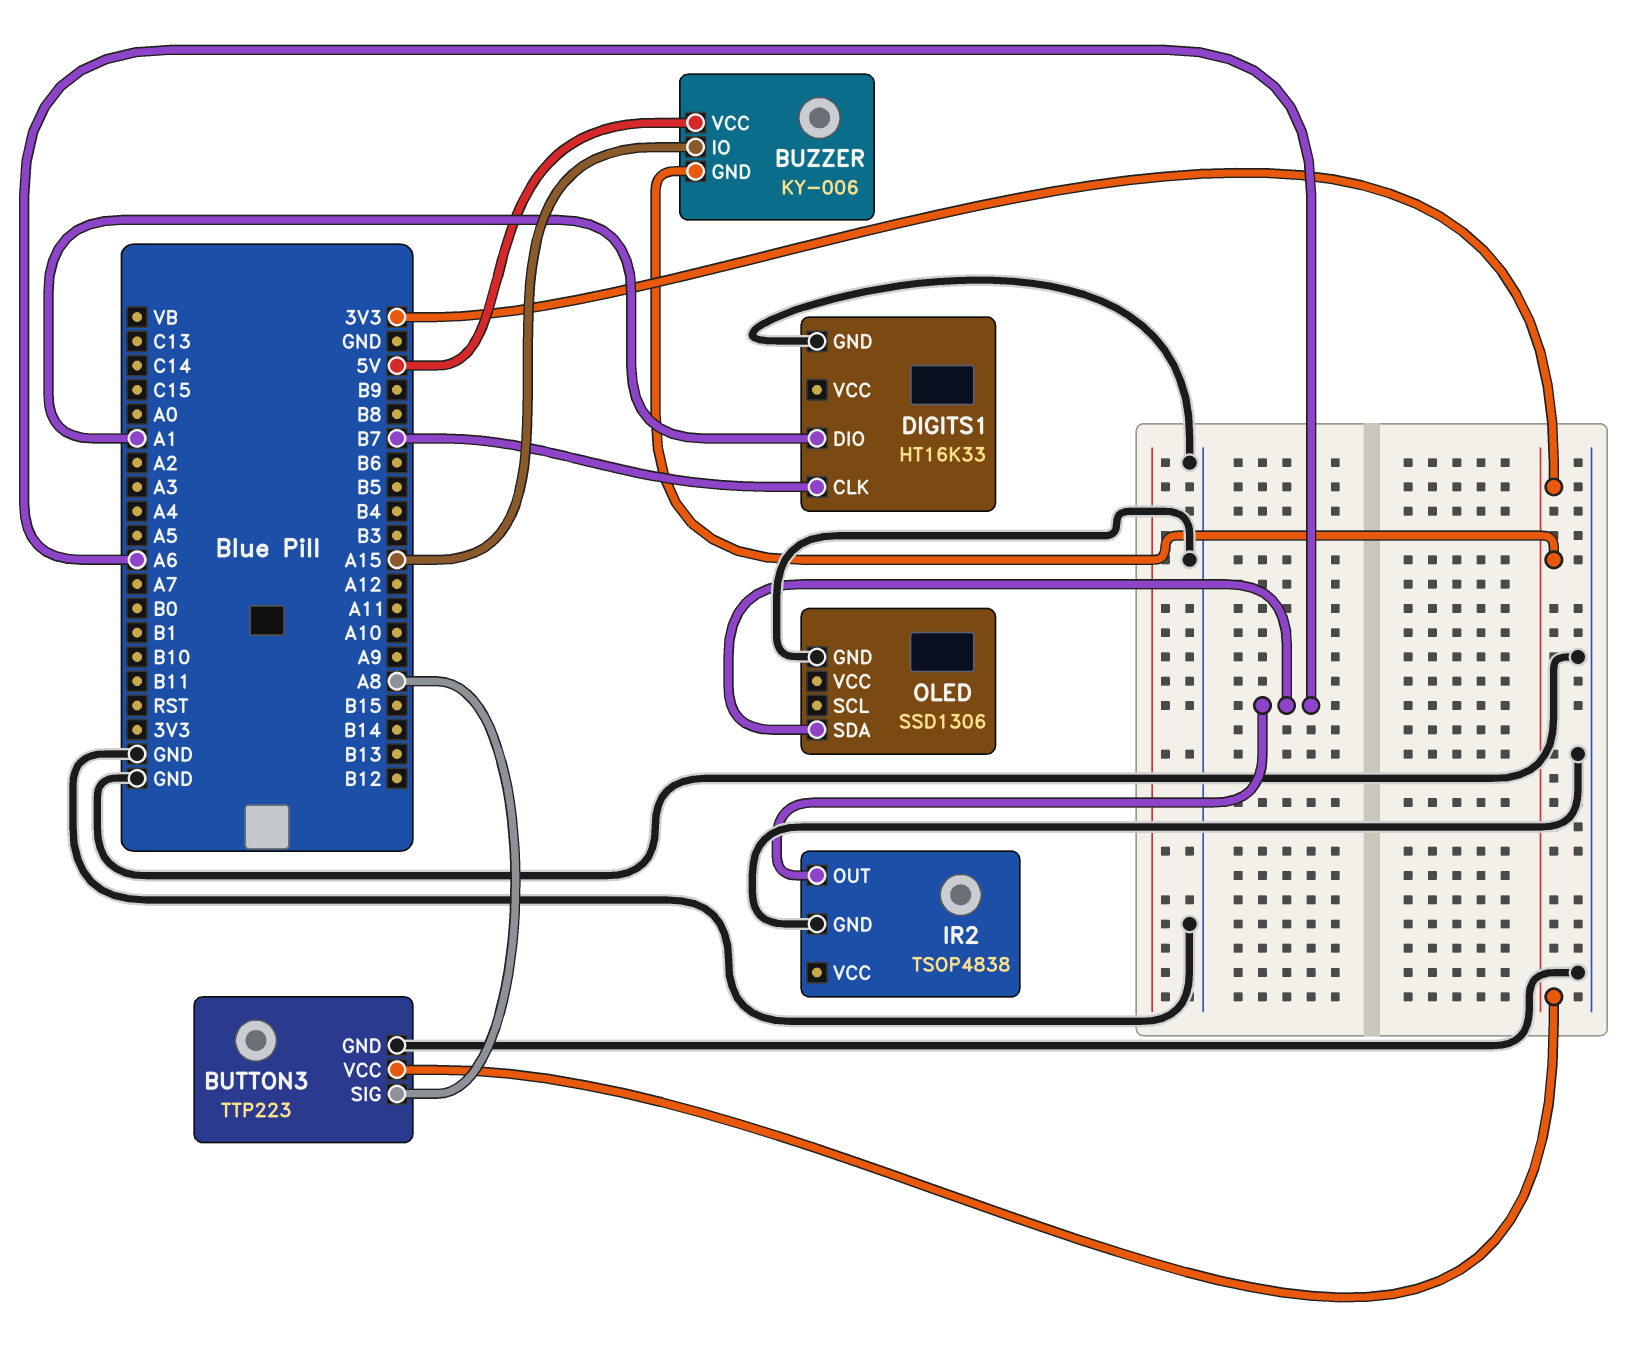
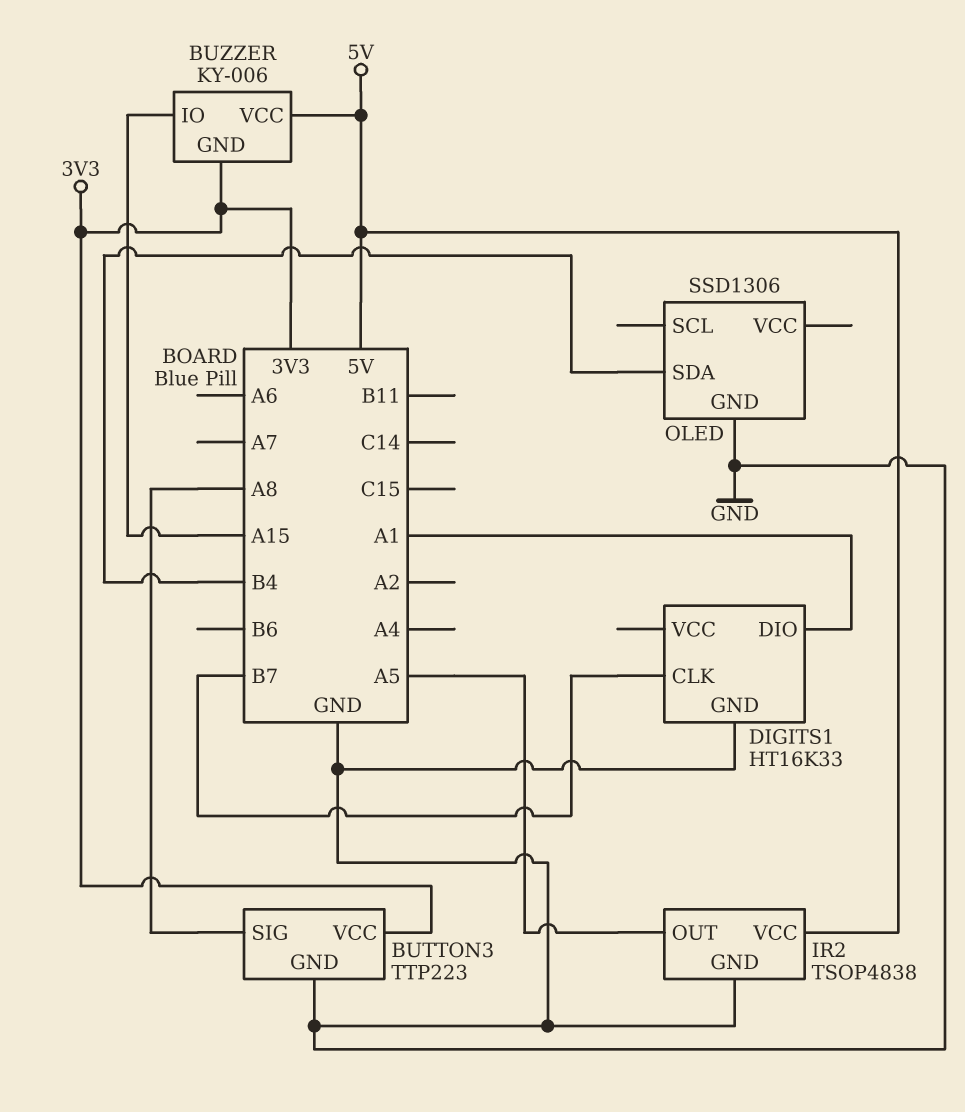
IR2 pin OUT: A6 -> A5
IR2 pin VCC: none -> 5V
OLED pin SDA: A6 -> B4

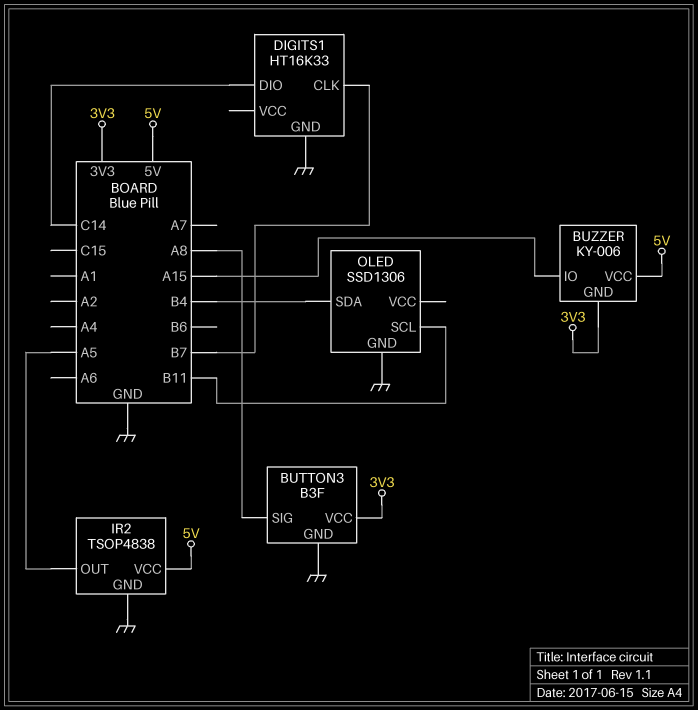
BUTTON3: TTP223 -> B3F
DIGITS1 pin DIO: A1 -> C14
OLED pin SCL: none -> B11

